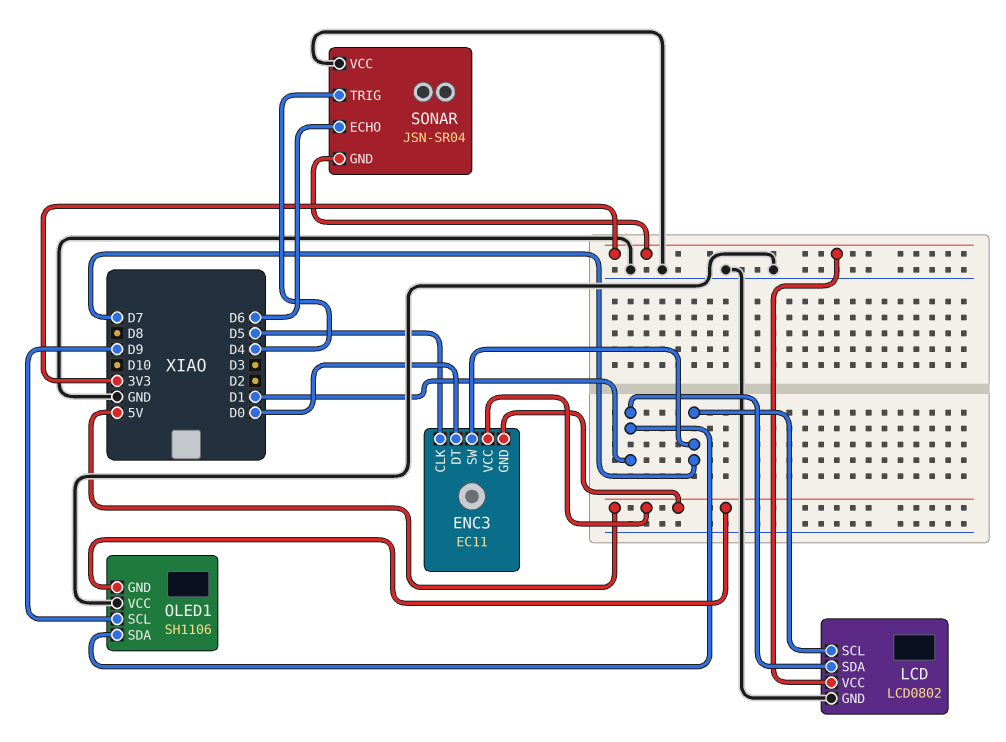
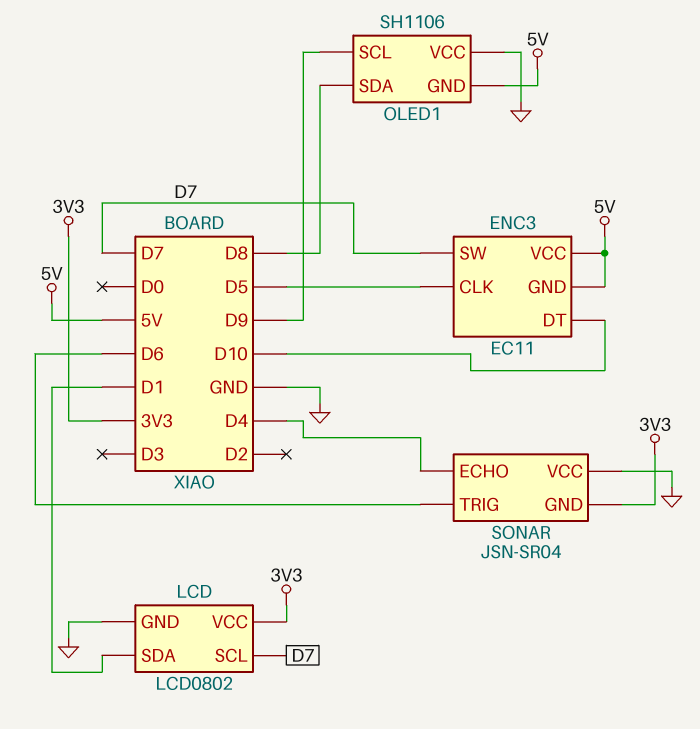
ENC3 pin DT: D0 -> D10
OLED1 pin SDA: D1 -> D8
SONAR pin ECHO: D6 -> D4
SONAR pin TRIG: D4 -> D6

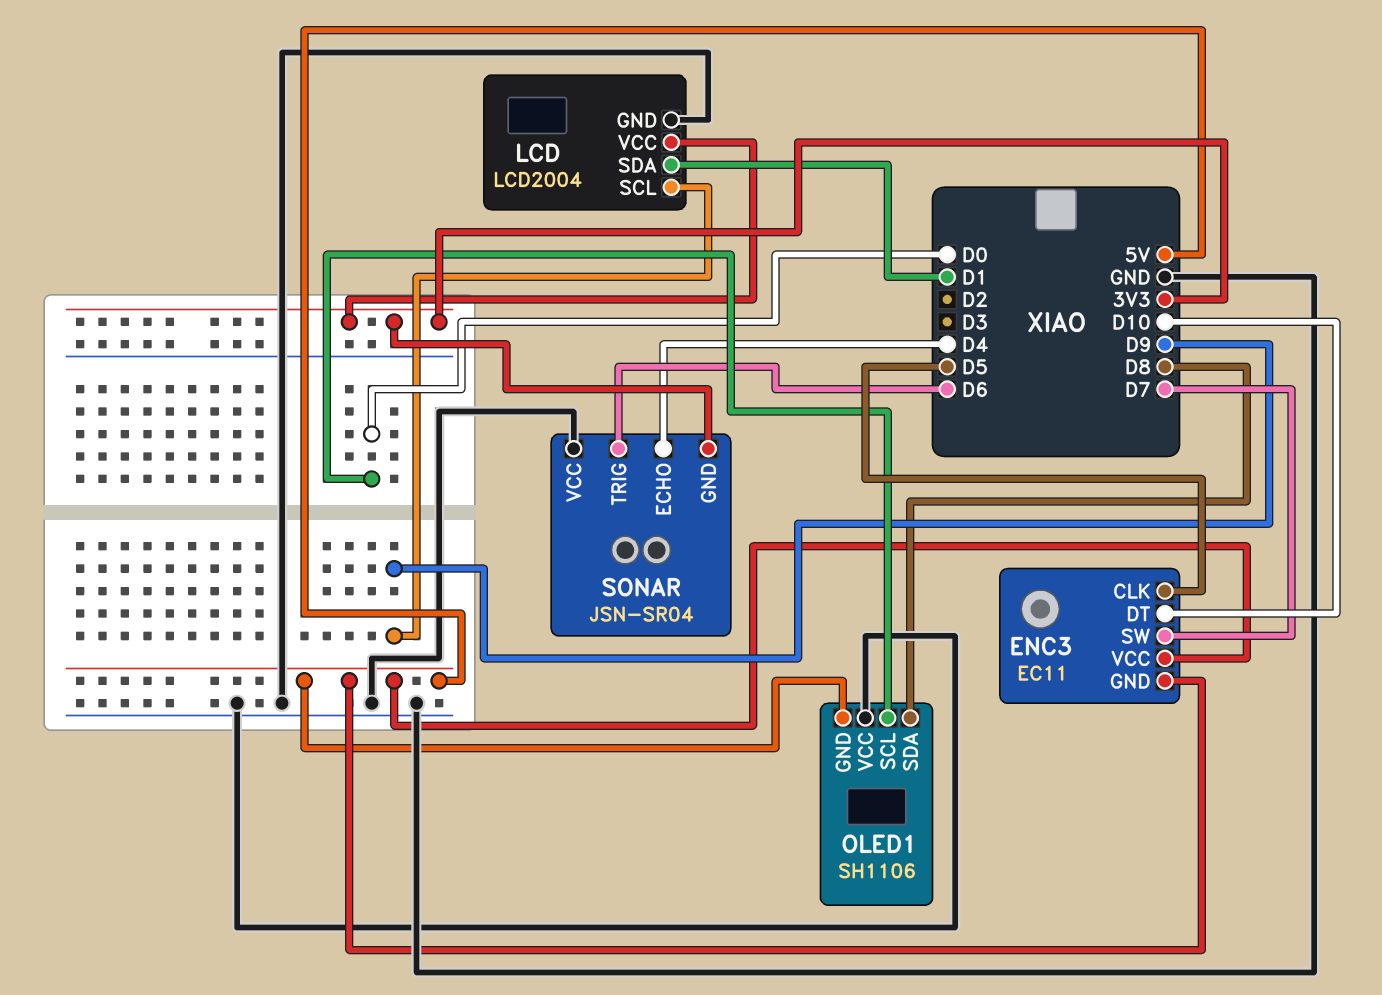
LCD: LCD0802 -> LCD2004
LCD pin SCL: D7 -> D9
OLED1 pin SCL: D9 -> D0

